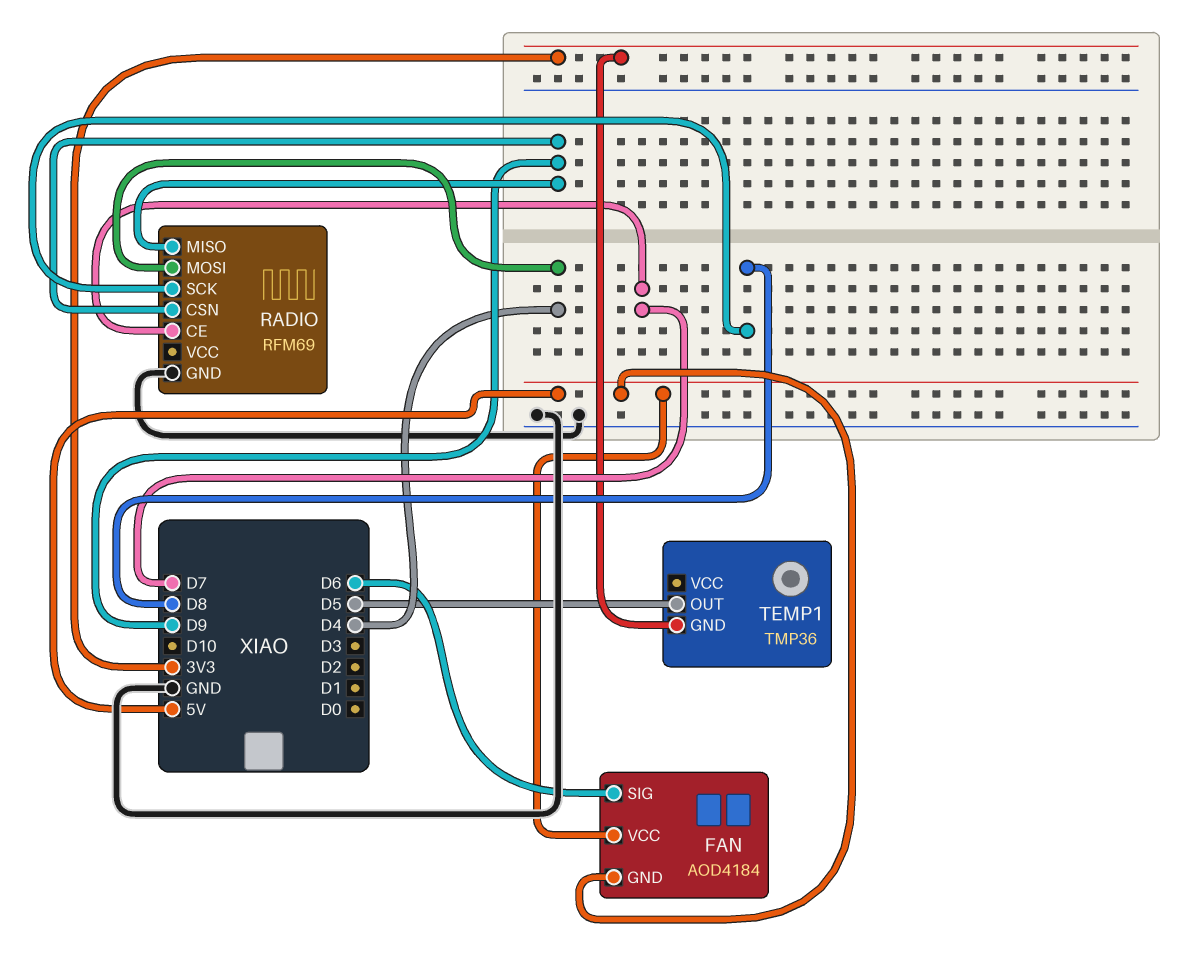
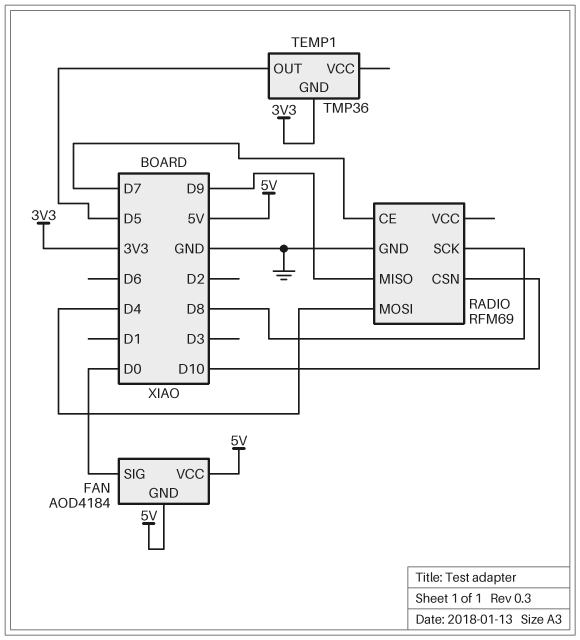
FAN pin SIG: D6 -> D0
RADIO pin CSN: D9 -> D10

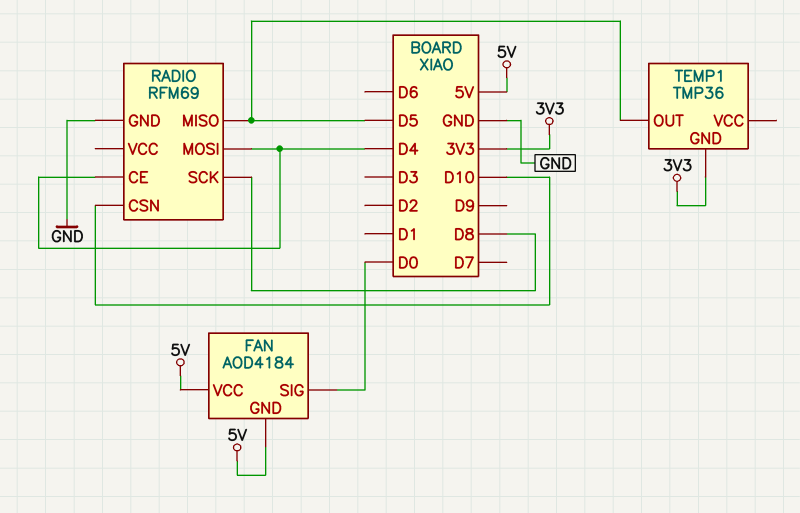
RADIO pin CE: D7 -> D4
RADIO pin MISO: D9 -> D5

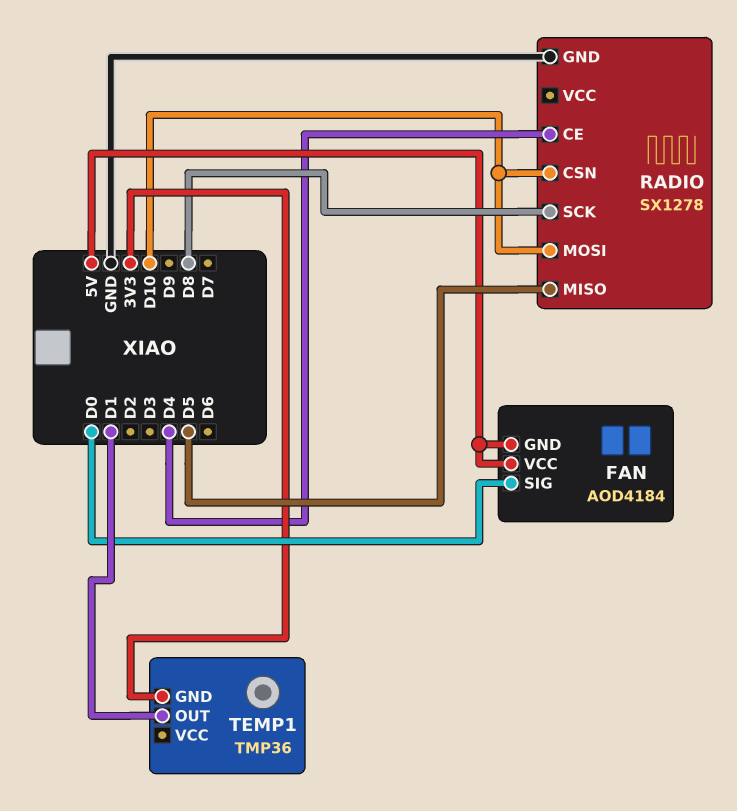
RADIO: RFM69 -> SX1278
RADIO pin MOSI: D4 -> D10
TEMP1 pin OUT: D5 -> D1

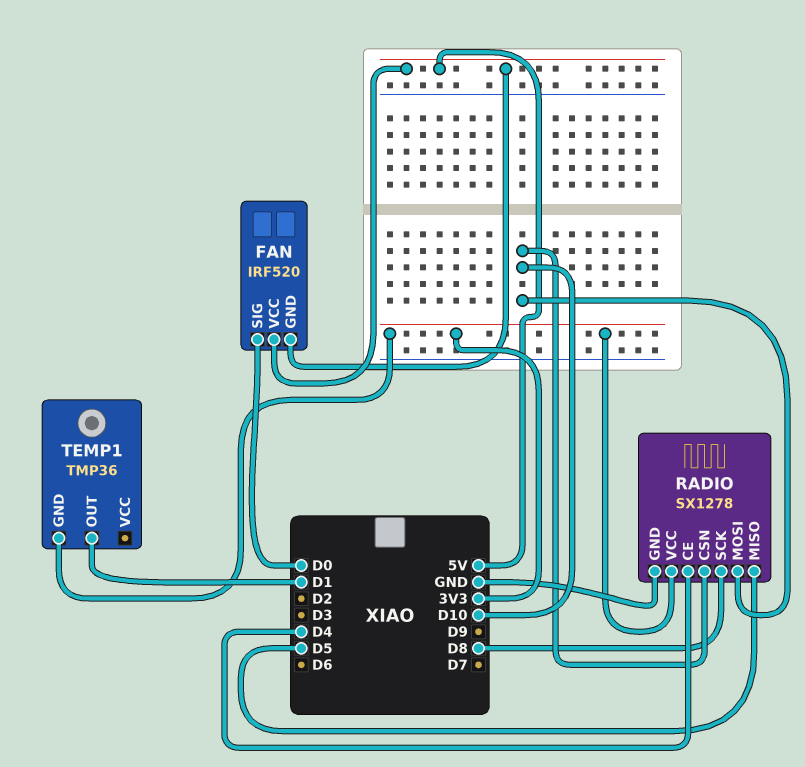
FAN: AOD4184 -> IRF520
RADIO pin VCC: none -> 3V3

